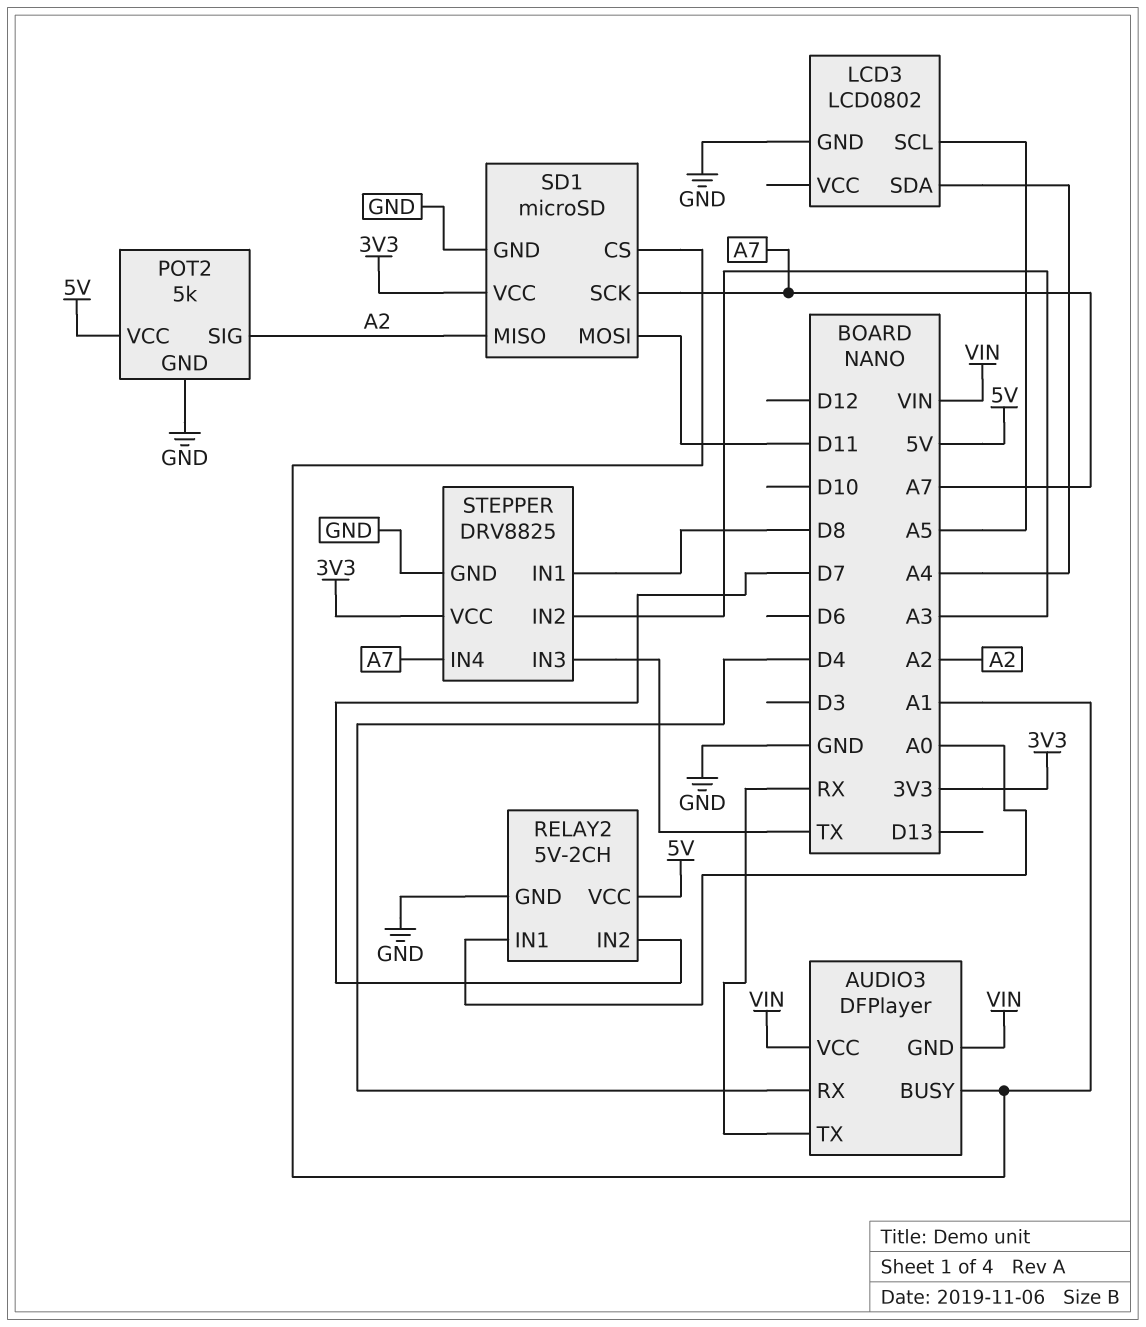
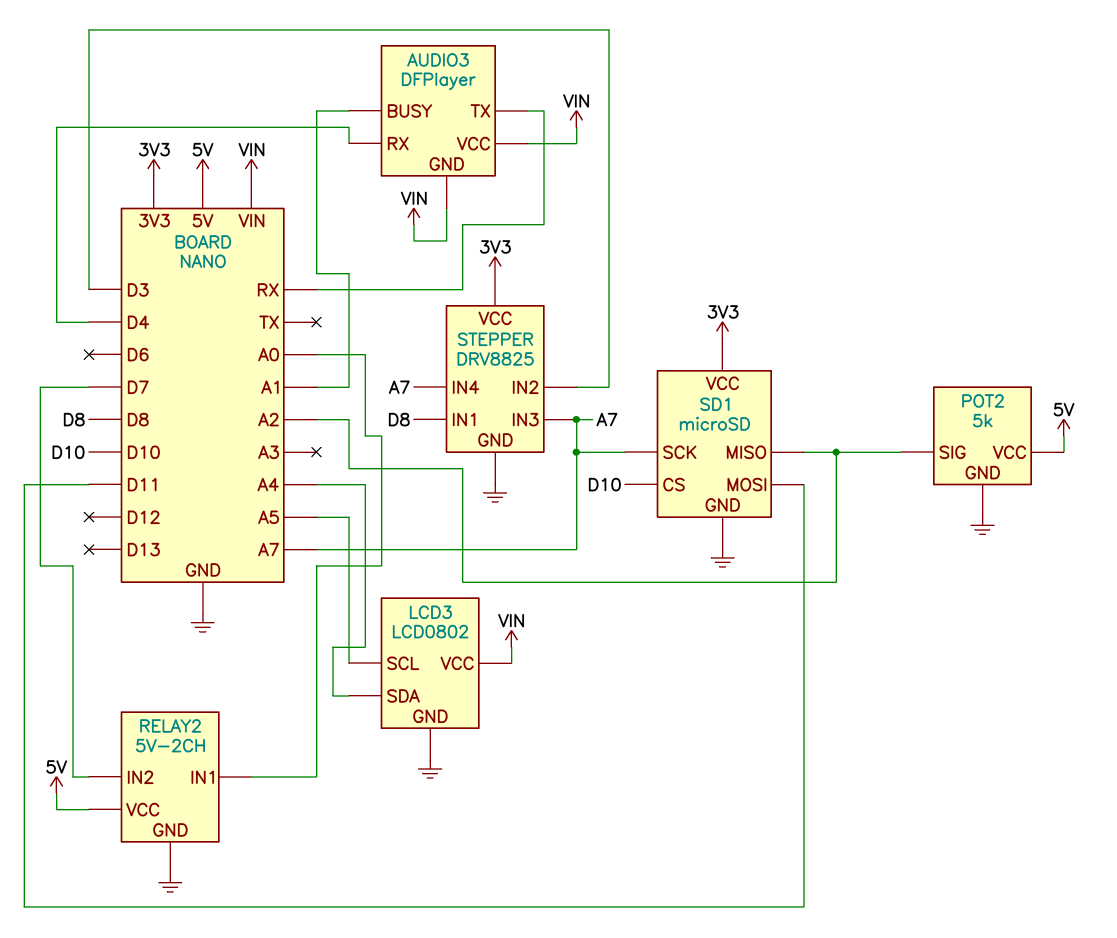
LCD3 pin VCC: none -> VIN
SD1 pin CS: A1 -> D10
STEPPER pin IN2: A3 -> D3
STEPPER pin IN3: TX -> A7

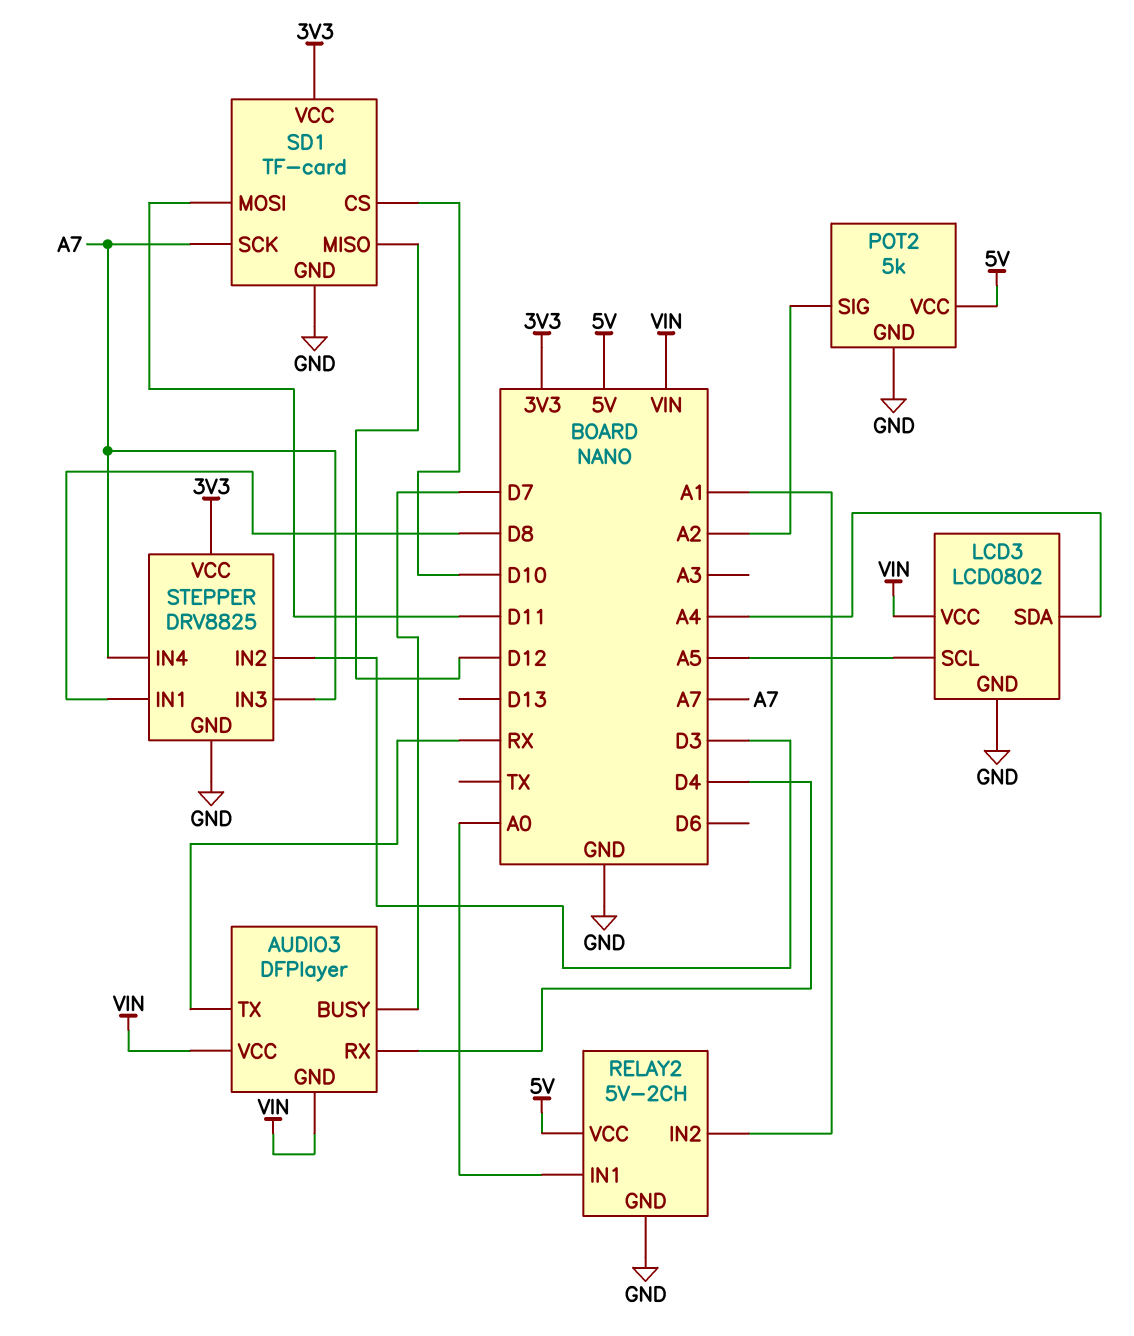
AUDIO3 pin BUSY: A1 -> D7
RELAY2 pin IN2: D7 -> A1
SD1: microSD -> TF-card
SD1 pin MISO: A2 -> D12

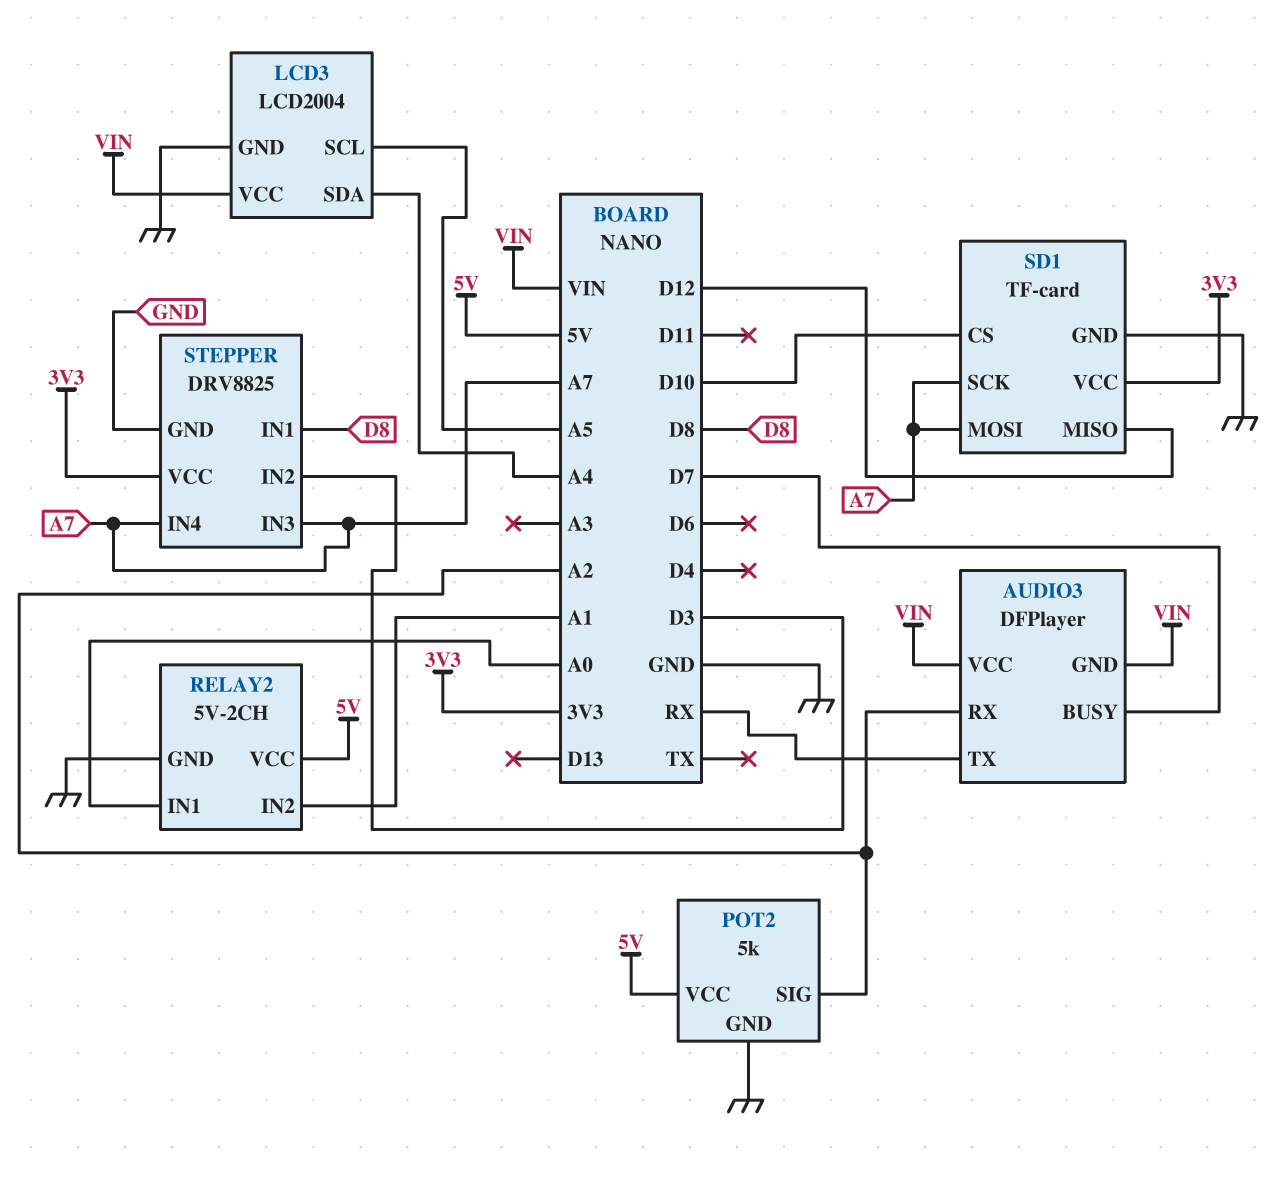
AUDIO3 pin RX: D4 -> A2
LCD3: LCD0802 -> LCD2004
SD1 pin MOSI: D11 -> A7

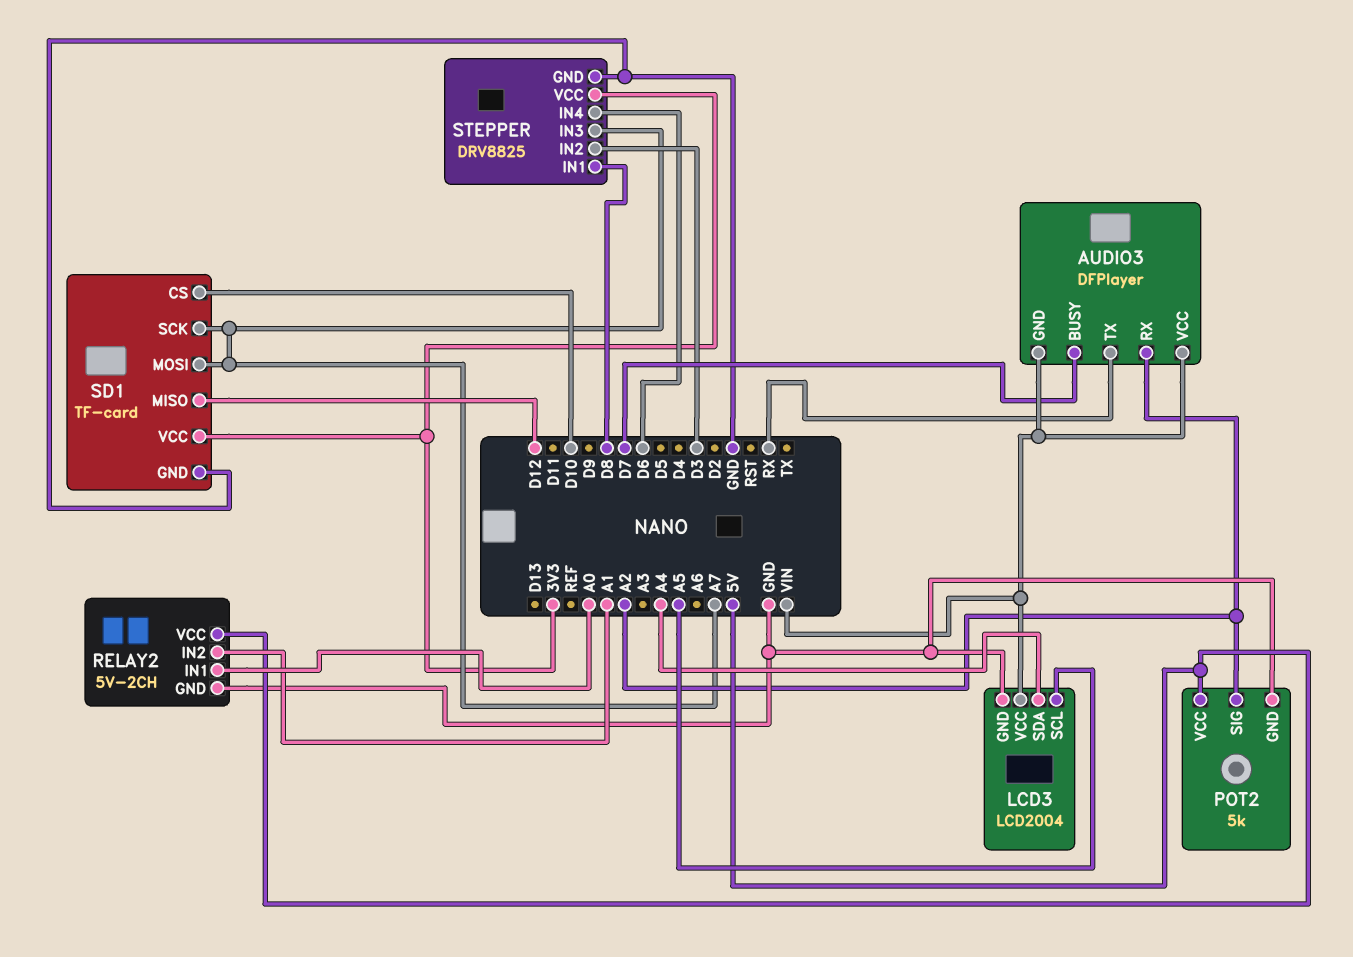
STEPPER pin IN4: A7 -> D6

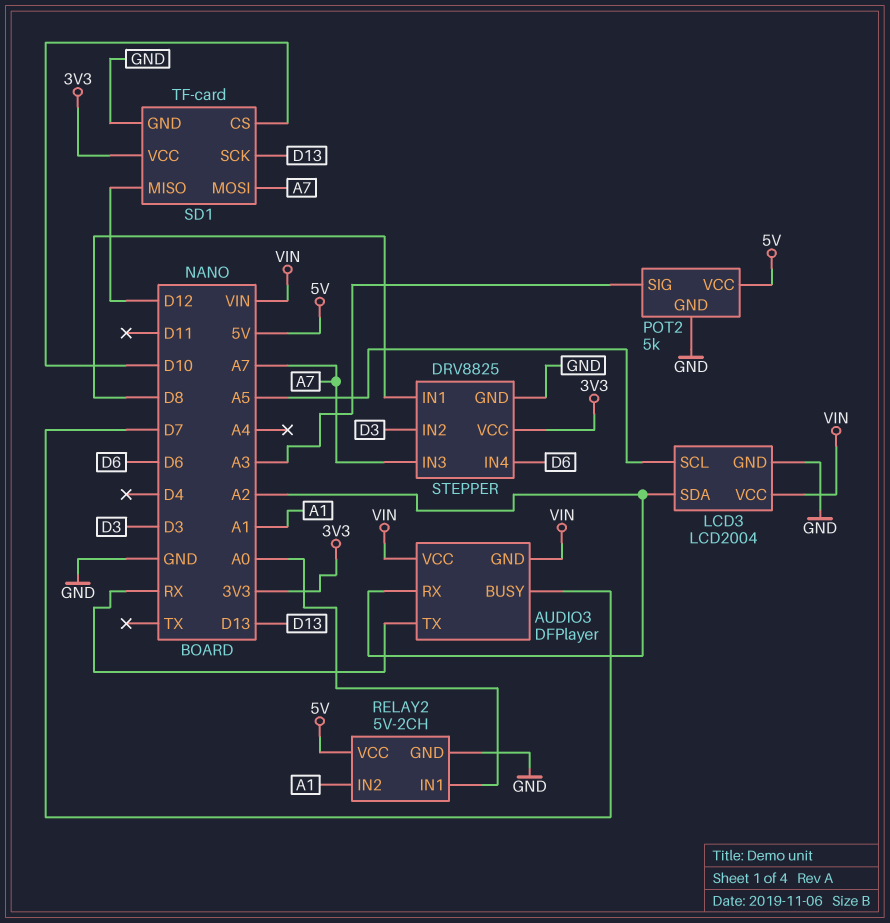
LCD3 pin SDA: A4 -> A2
POT2 pin SIG: A2 -> A3
SD1 pin SCK: A7 -> D13

